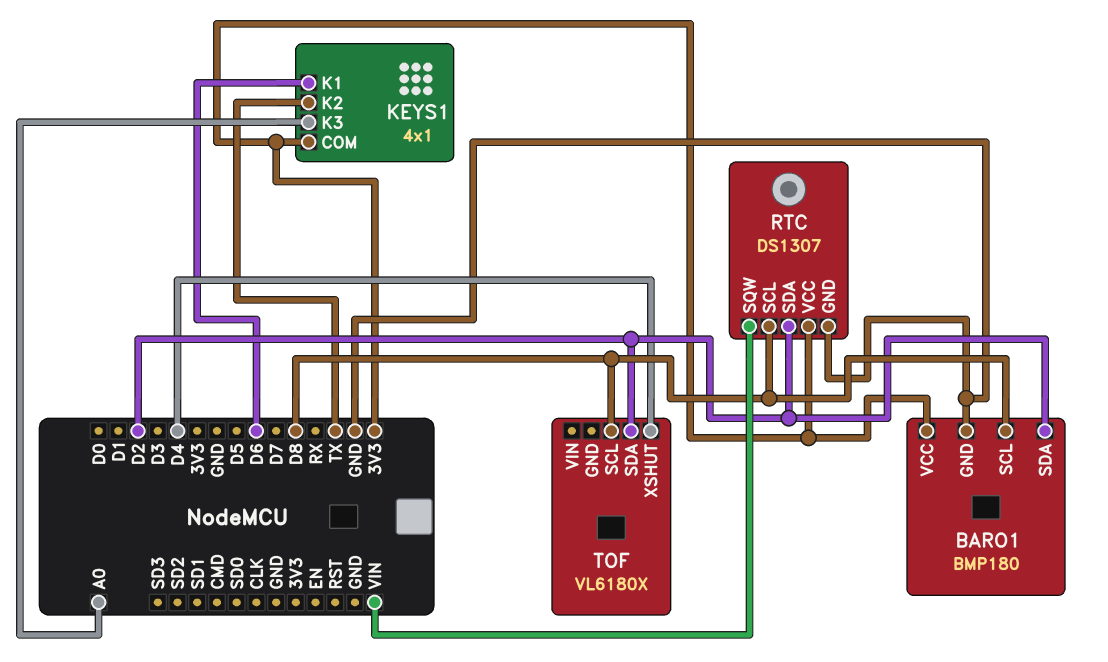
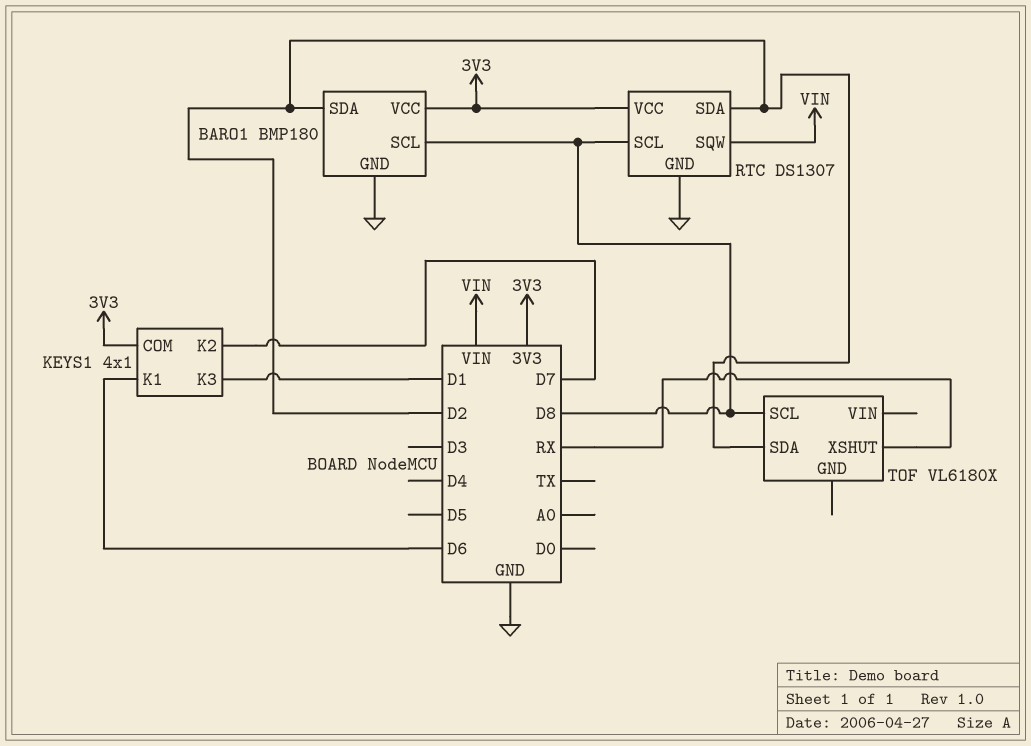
KEYS1 pin K2: TX -> D7
KEYS1 pin K3: A0 -> D1
TOF pin XSHUT: D4 -> RX

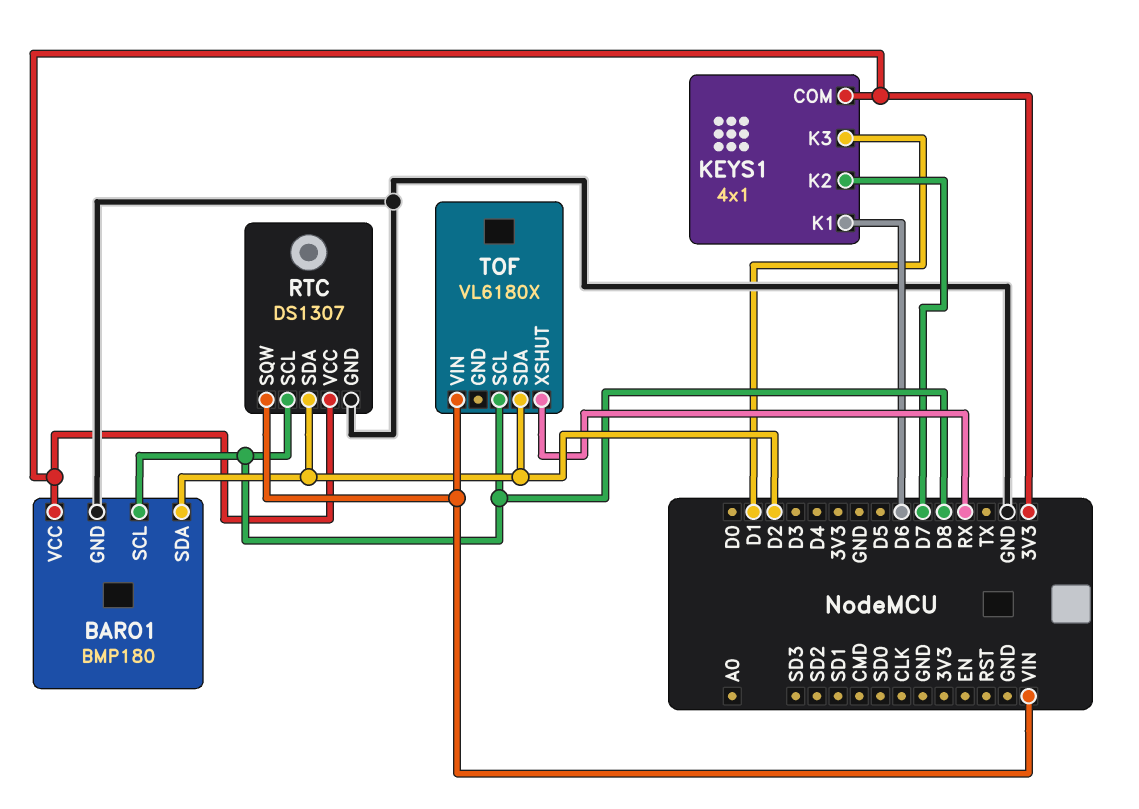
TOF pin VIN: none -> VIN

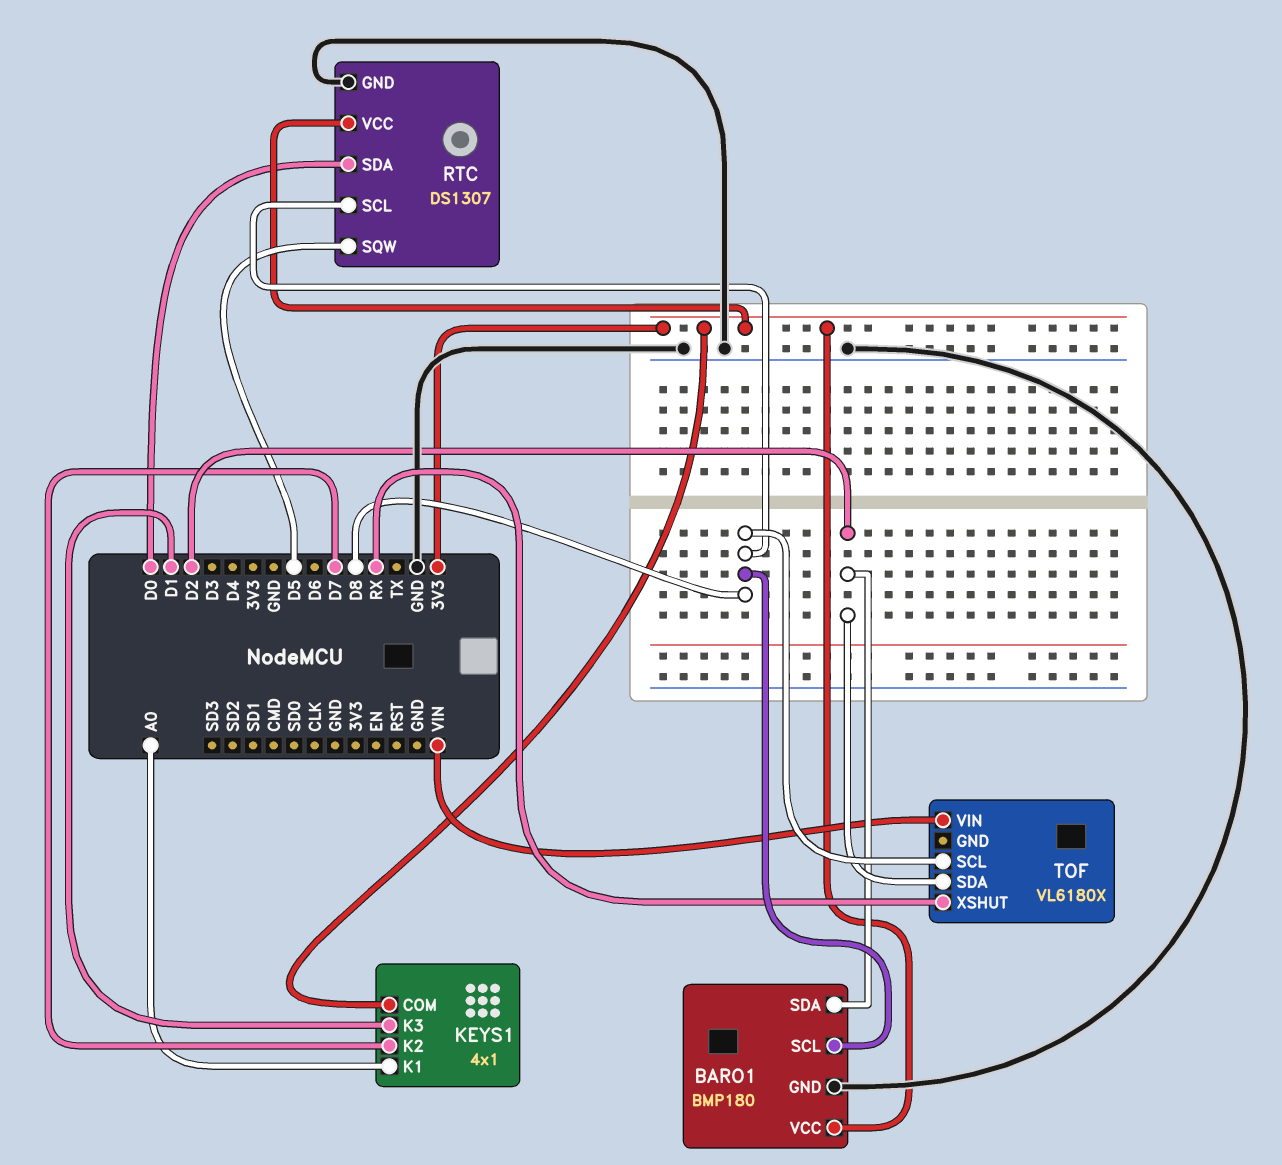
KEYS1 pin K1: D6 -> A0
RTC pin SDA: D2 -> D0
RTC pin SQW: VIN -> D5

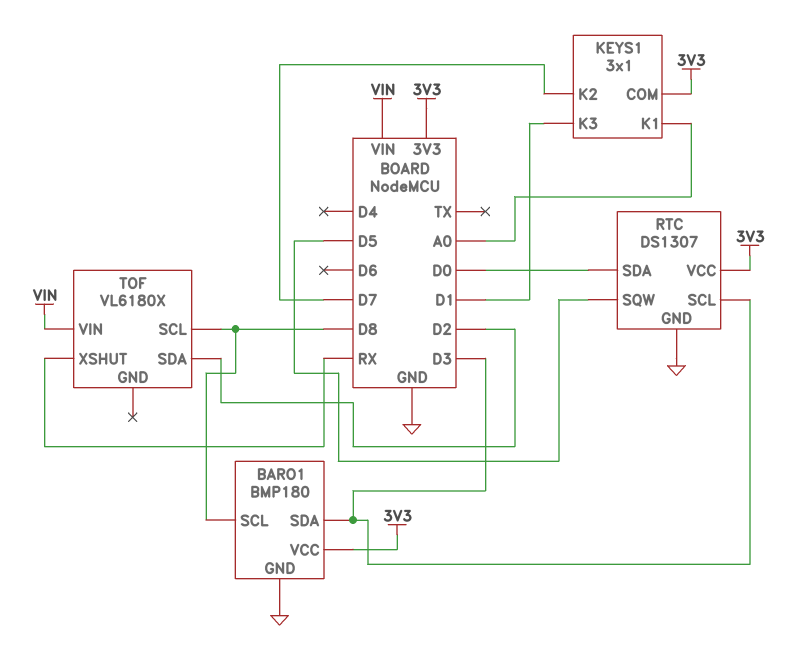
BARO1 pin SDA: D2 -> D3
KEYS1: 4x1 -> 3x1
RTC pin SCL: D8 -> D3

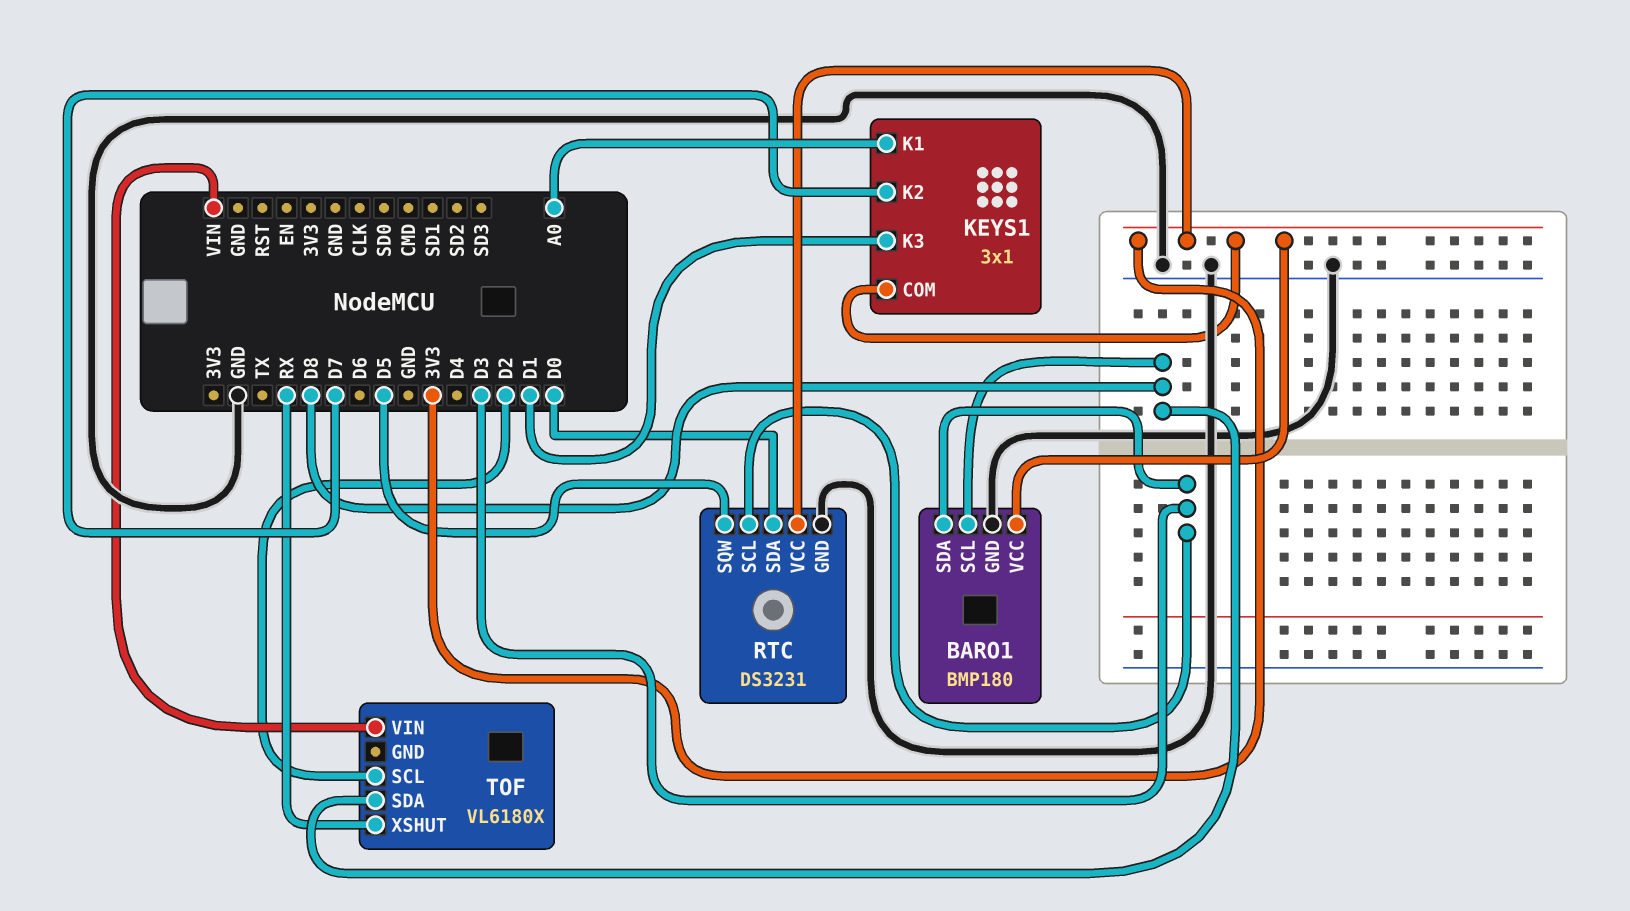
RTC: DS1307 -> DS3231
TOF pin SCL: D8 -> D2
TOF pin SDA: D2 -> D8

